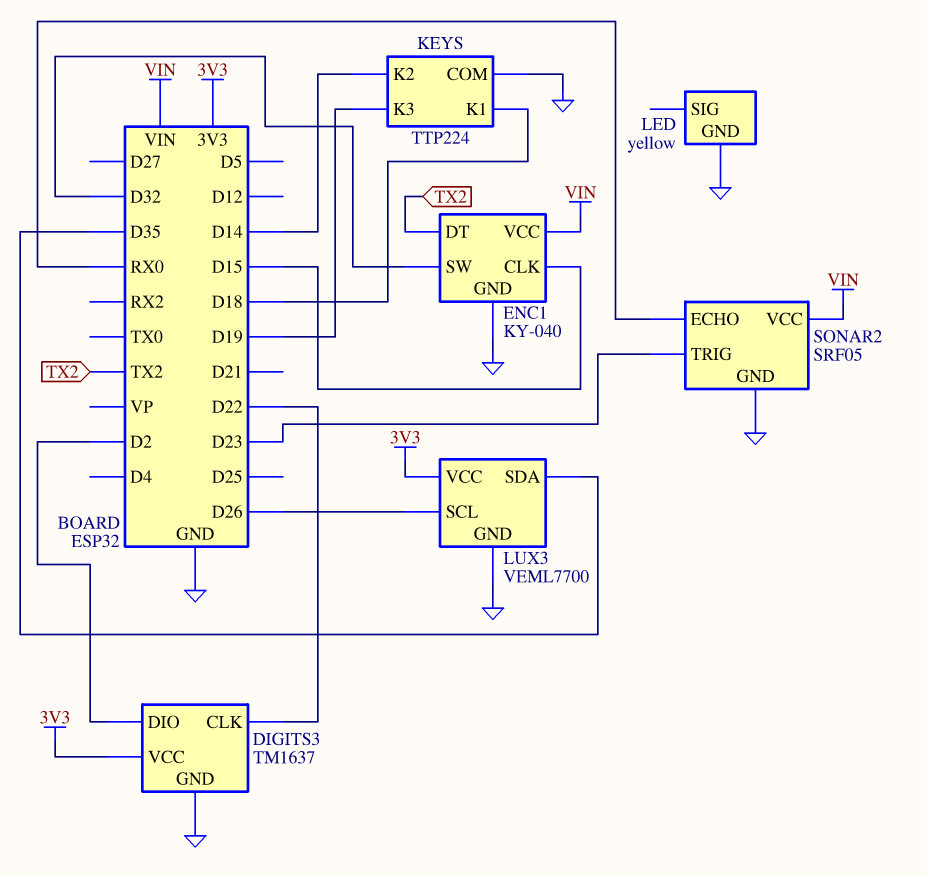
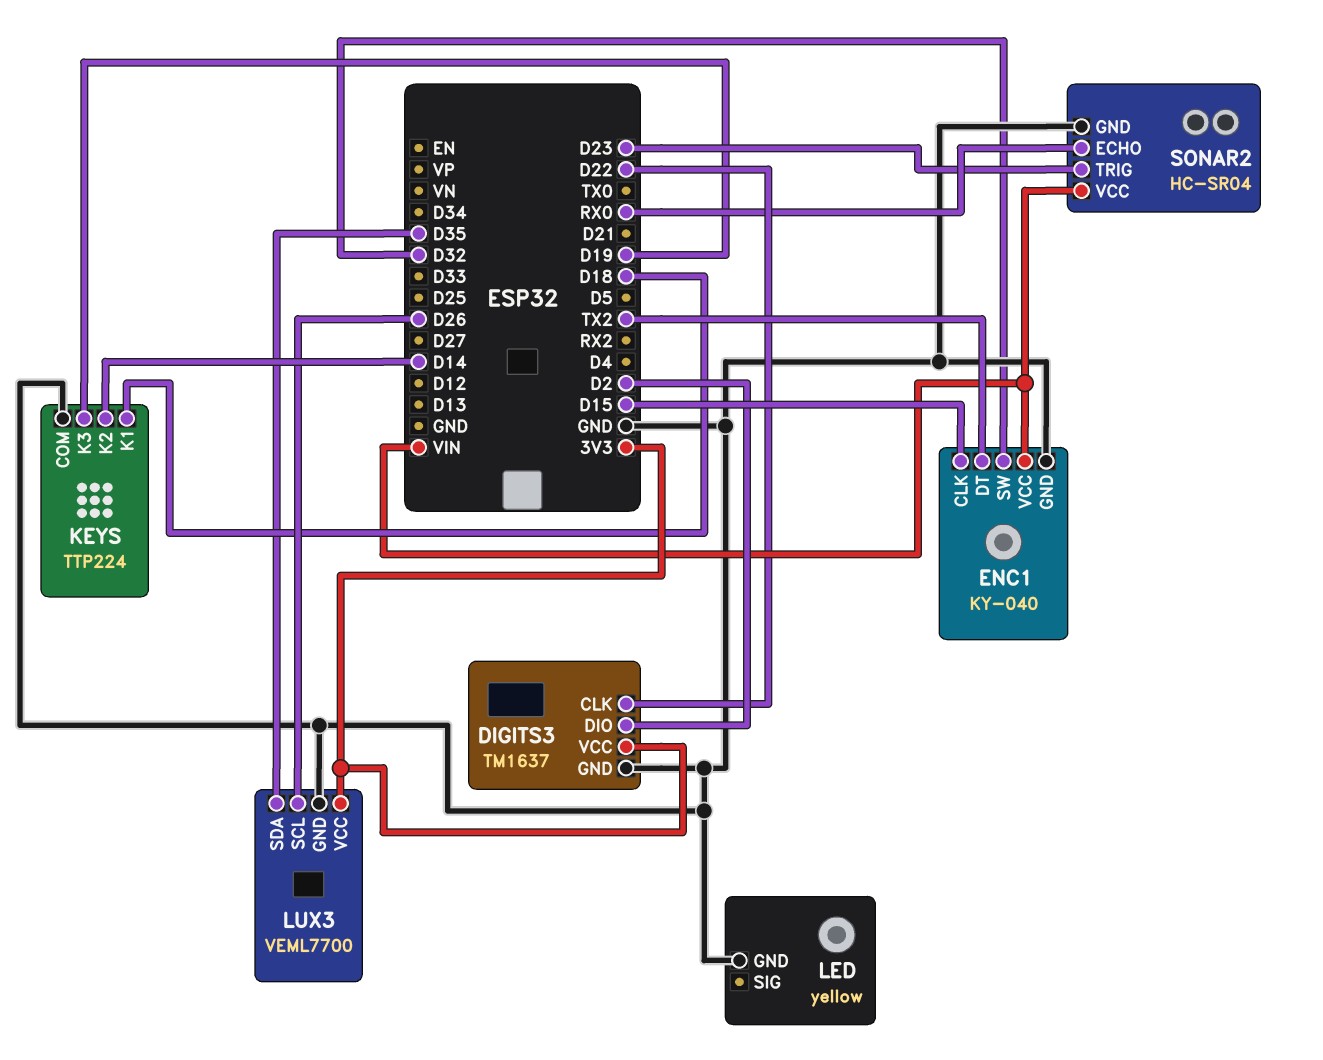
SONAR2: SRF05 -> HC-SR04

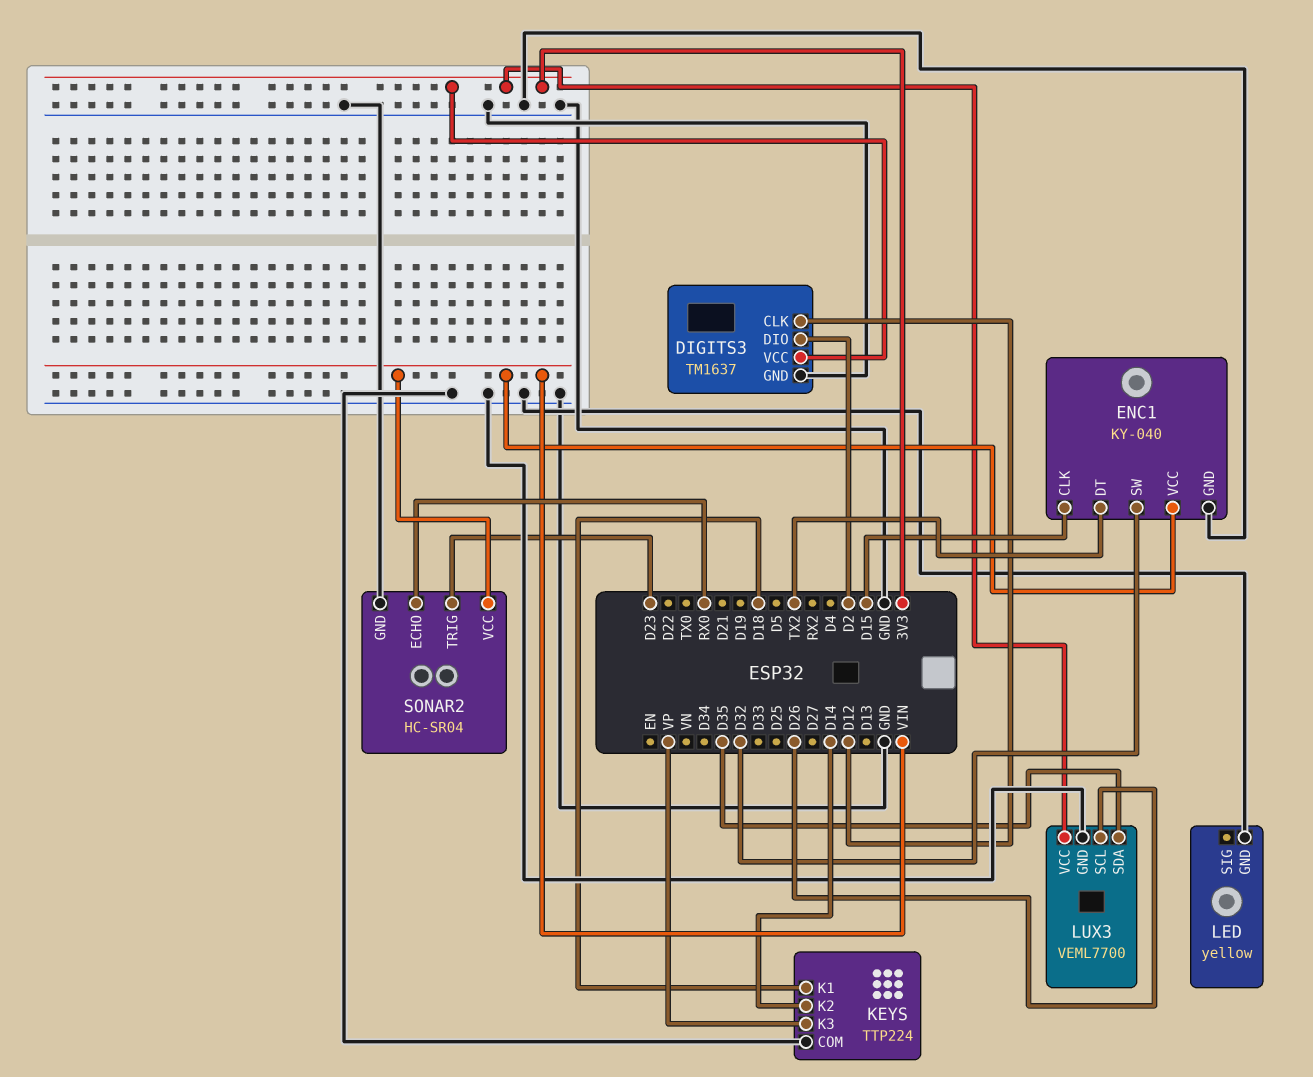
DIGITS3 pin CLK: D22 -> D12
KEYS pin K3: D19 -> VP

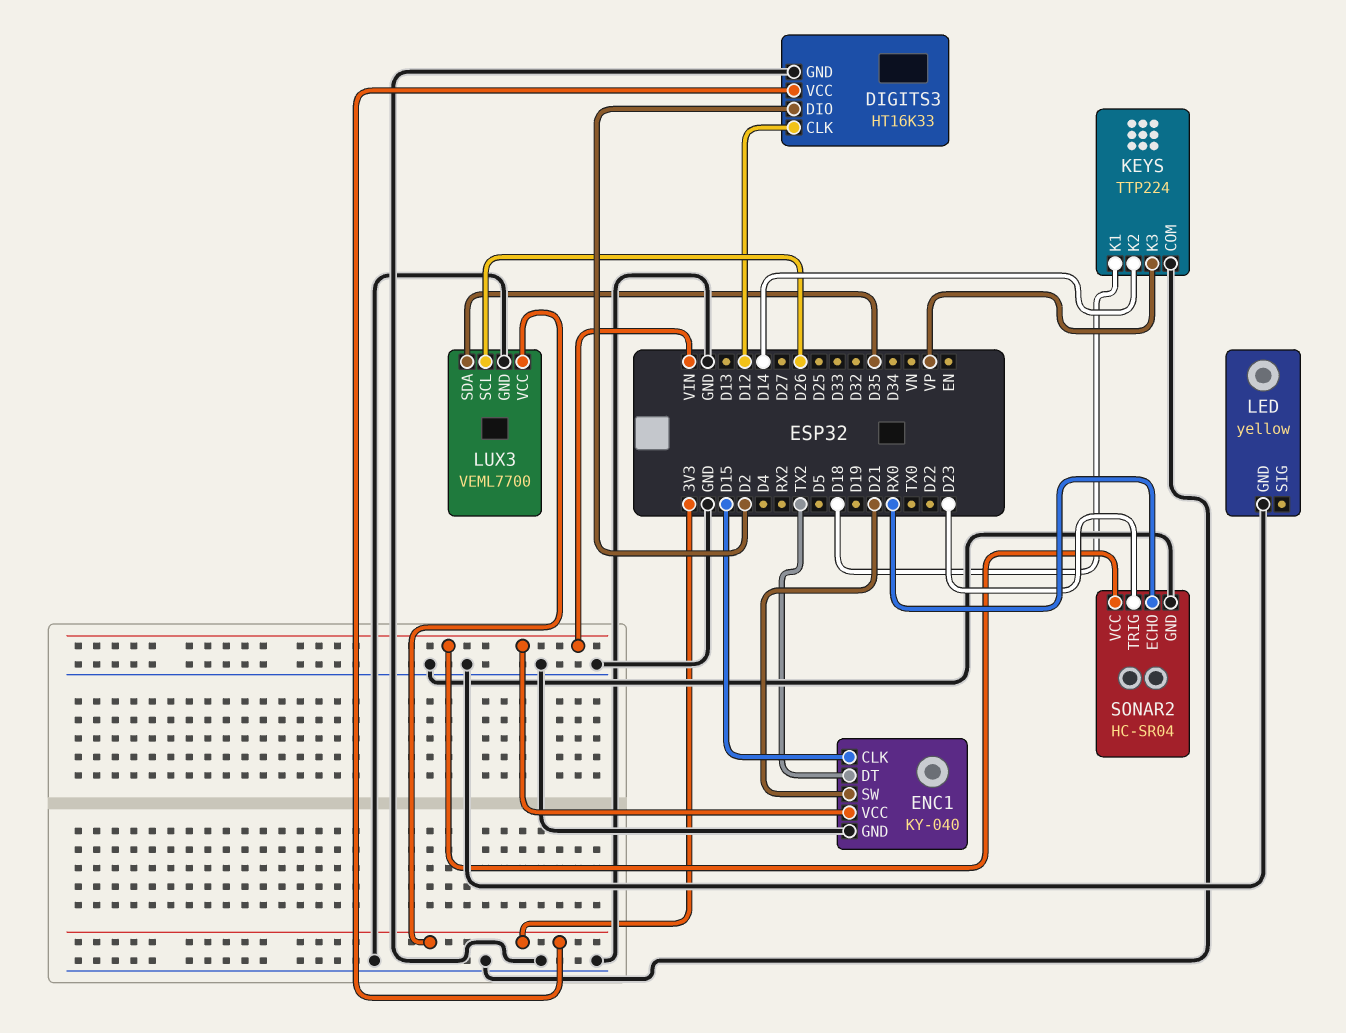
DIGITS3: TM1637 -> HT16K33
ENC1 pin SW: D32 -> D21

